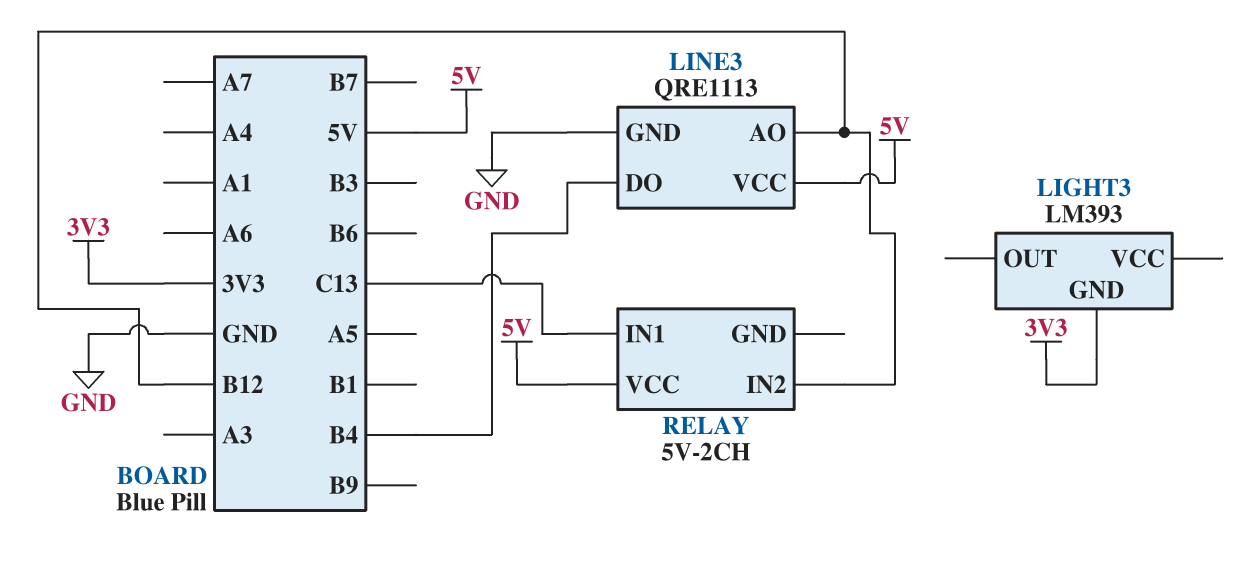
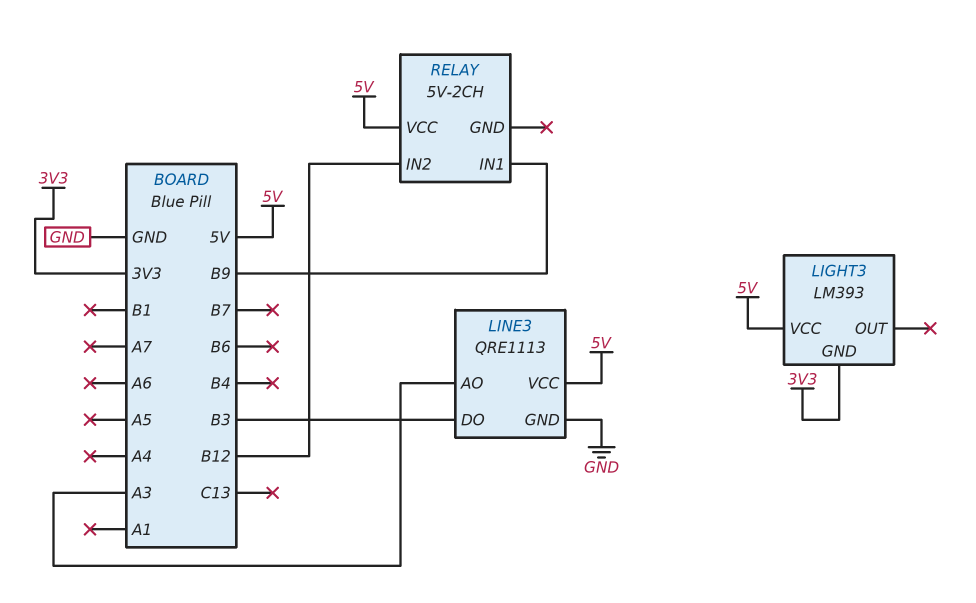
LIGHT3 pin VCC: none -> 5V
LINE3 pin AO: B12 -> A3
LINE3 pin DO: B4 -> B3
RELAY pin IN1: C13 -> B9

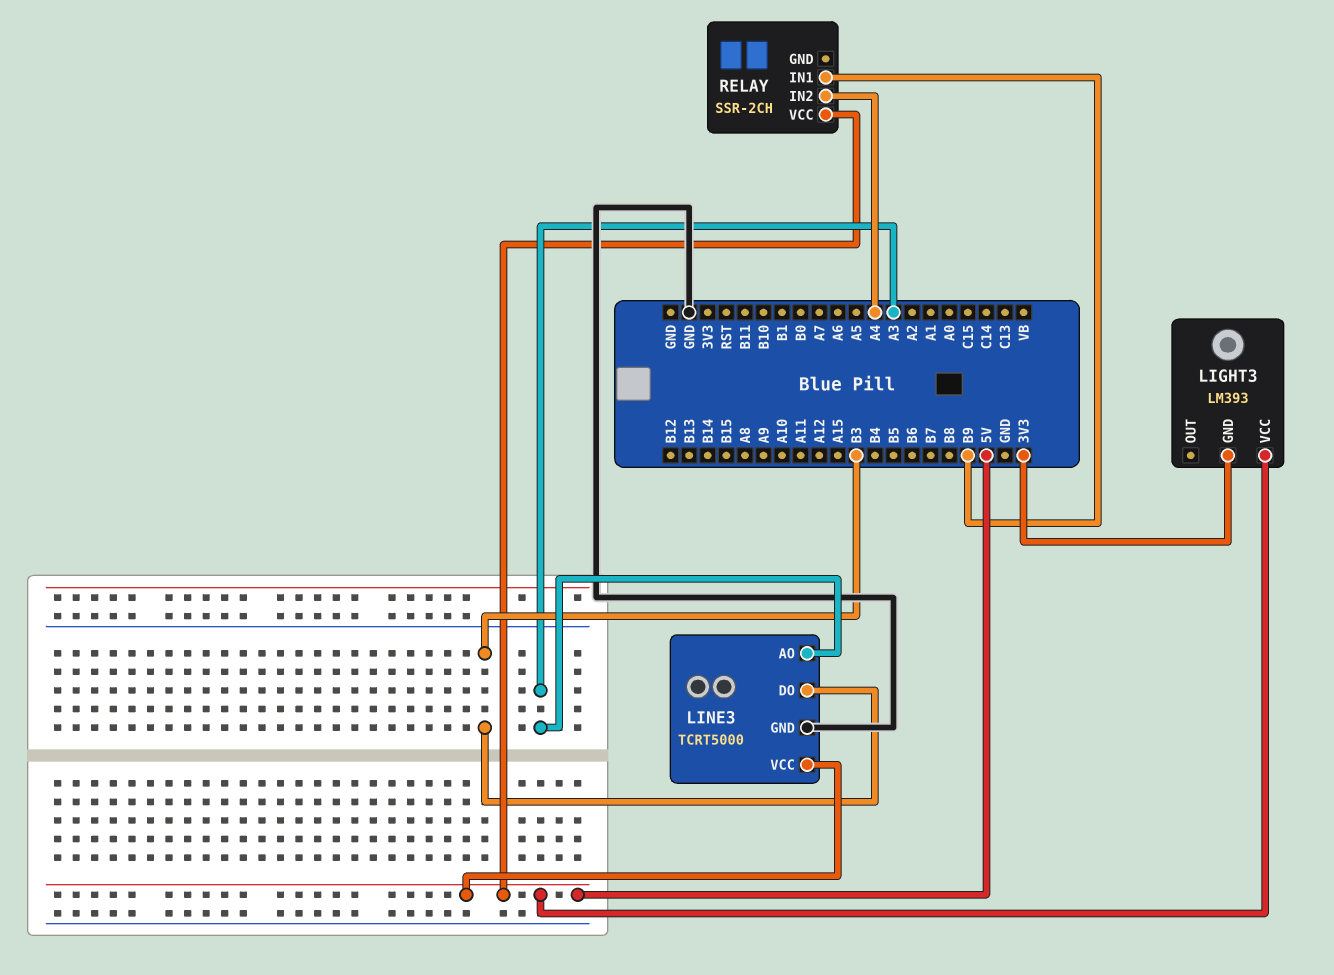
LINE3: QRE1113 -> TCRT5000
RELAY: 5V-2CH -> SSR-2CH
RELAY pin IN2: B12 -> A4

